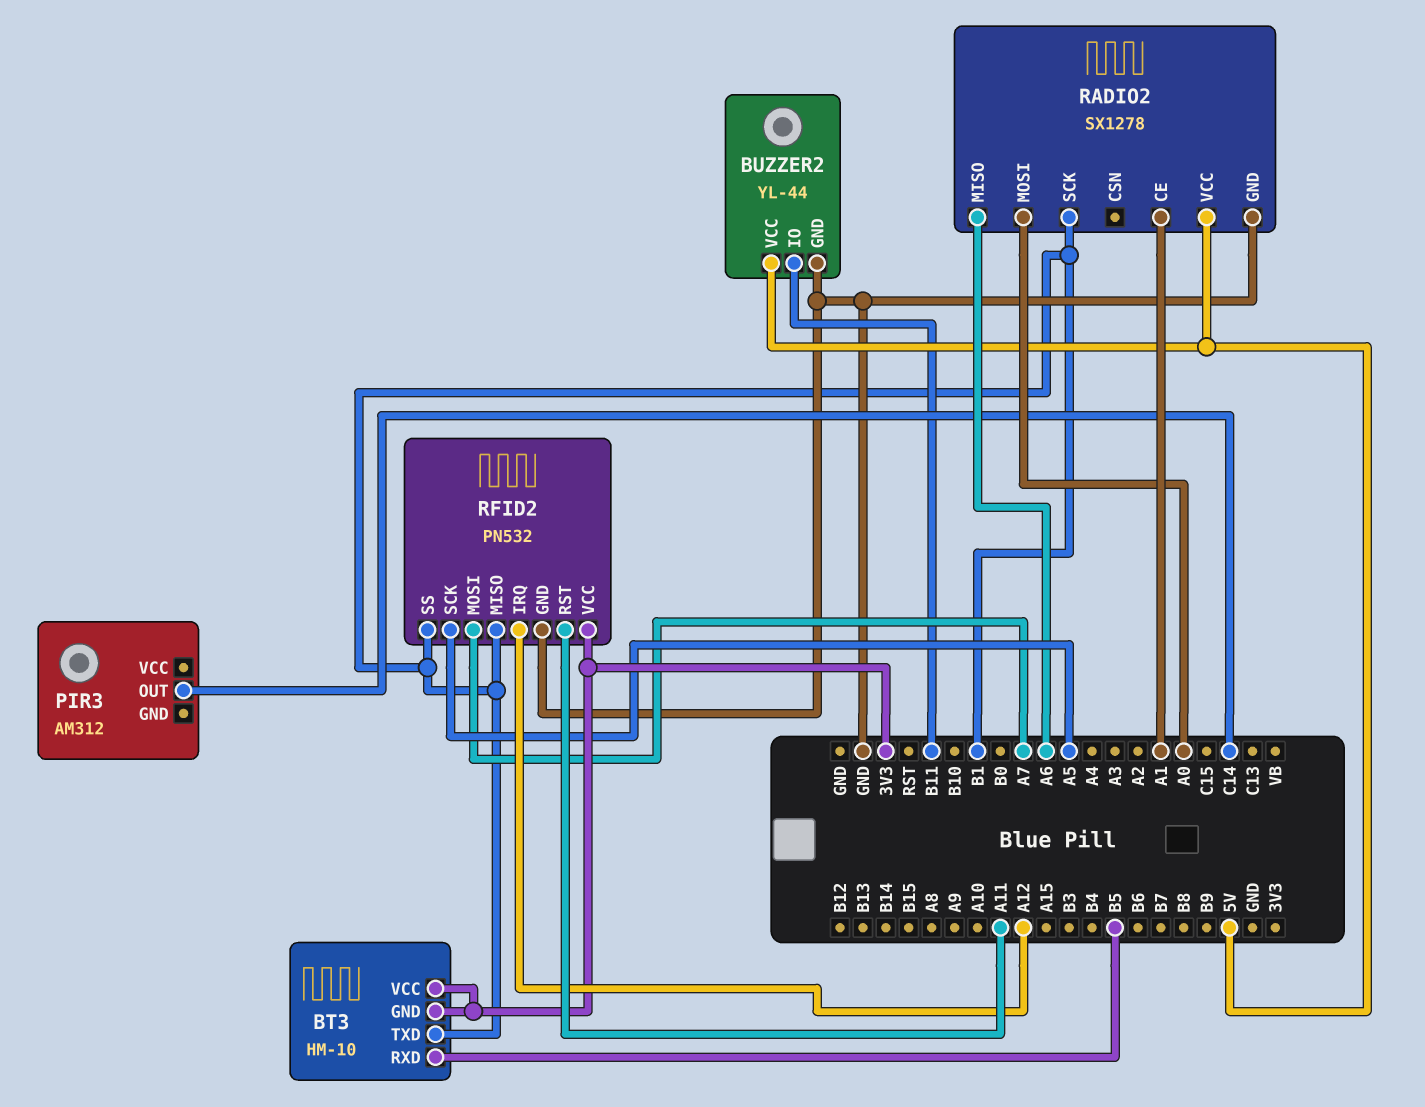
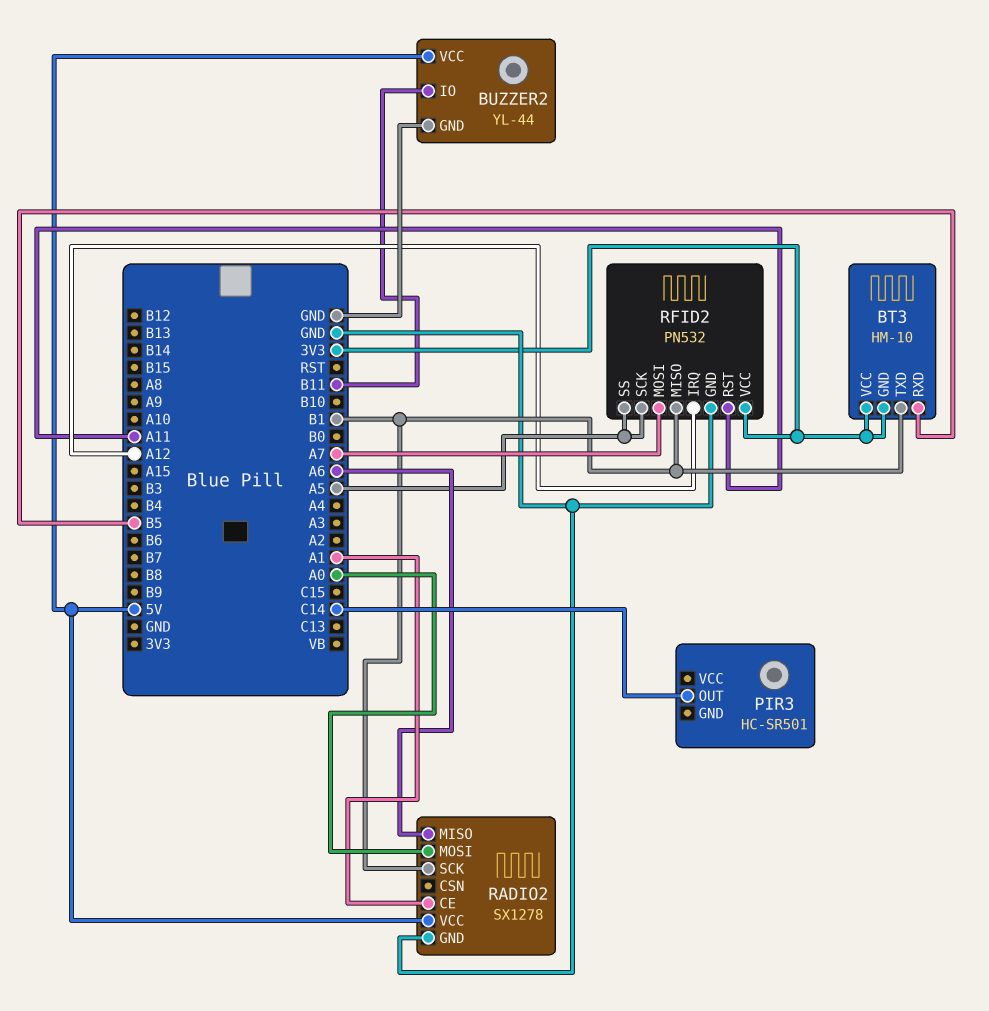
PIR3: AM312 -> HC-SR501
RFID2 pin SS: B1 -> A5

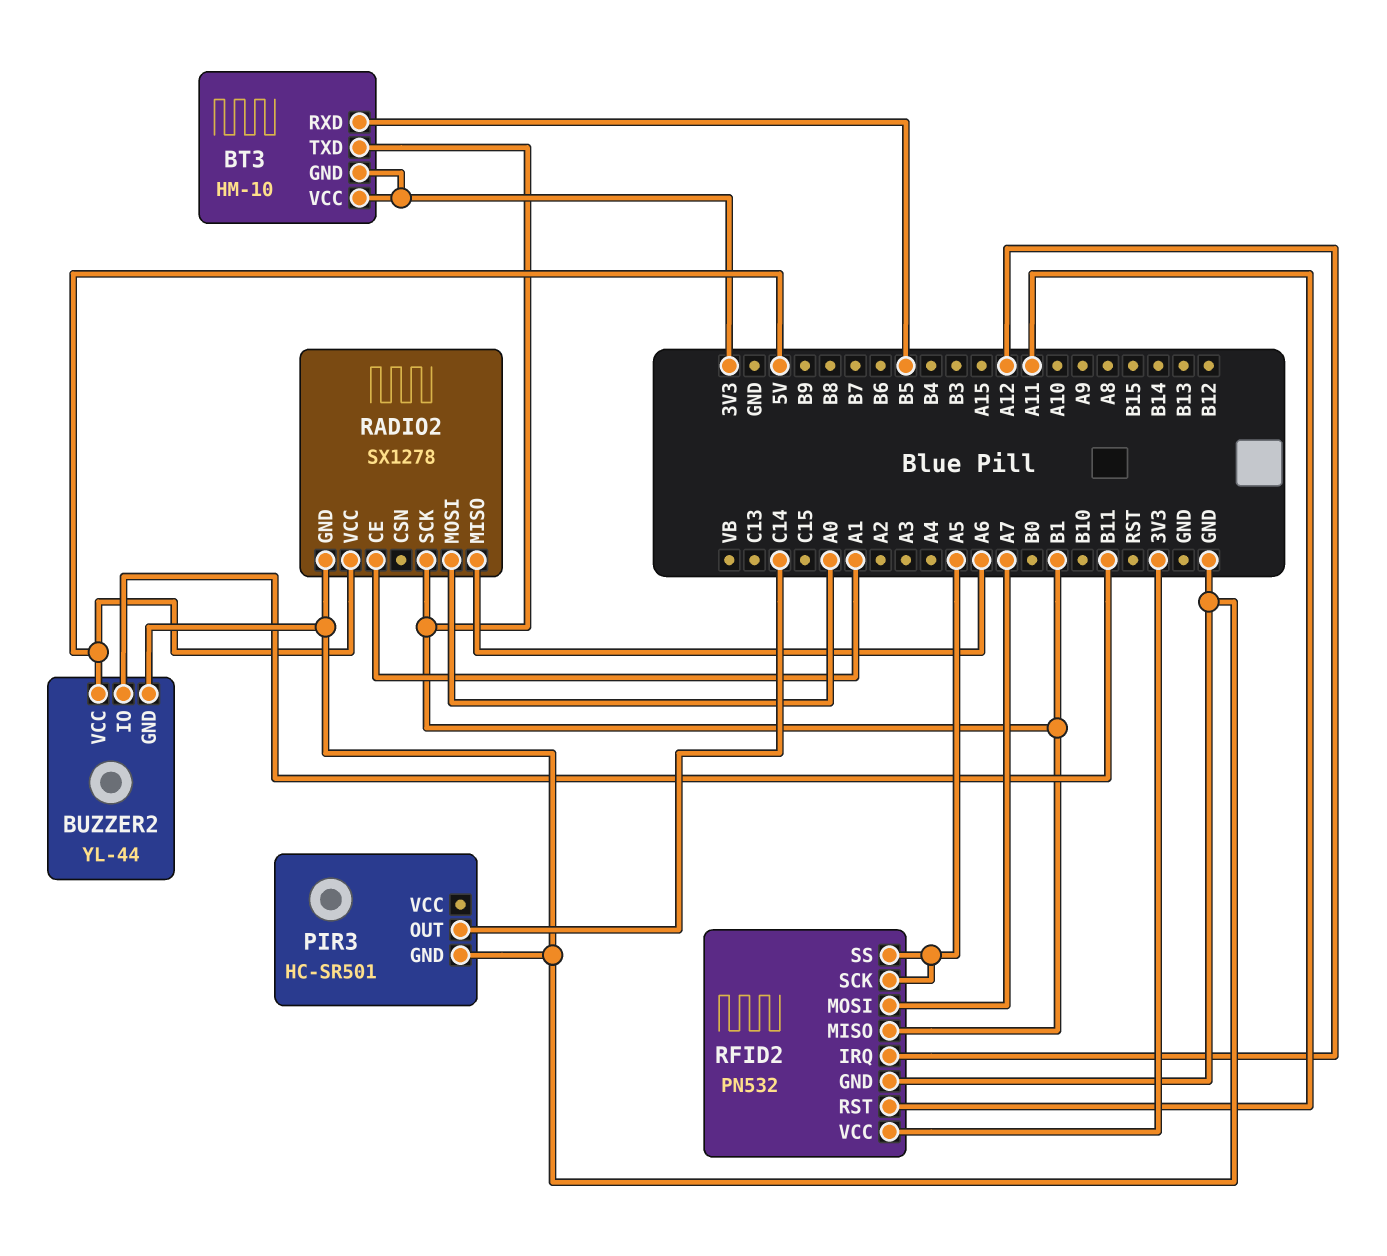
PIR3 pin GND: none -> GND

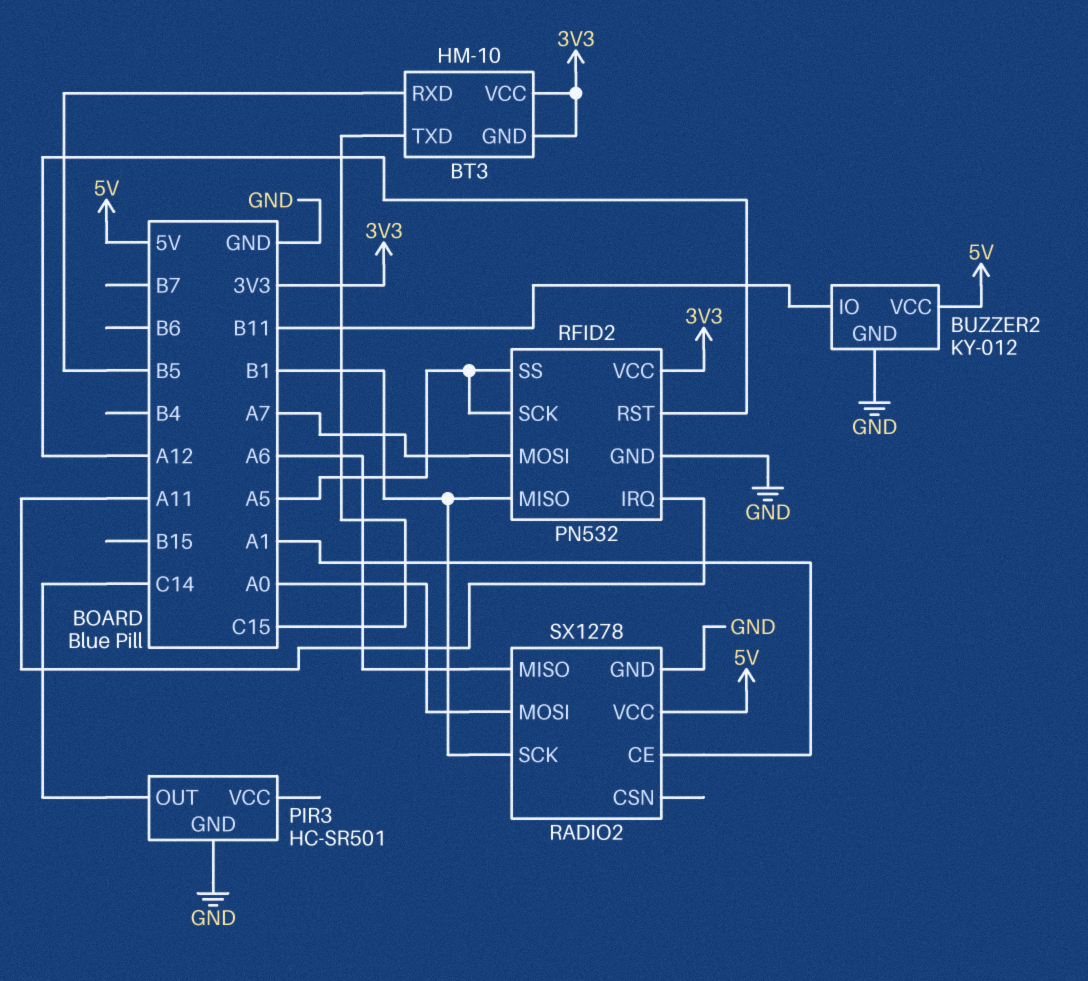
BT3 pin TXD: B1 -> C15
BUZZER2: YL-44 -> KY-012
RFID2 pin IRQ: A12 -> A11
RFID2 pin RST: A11 -> A12

